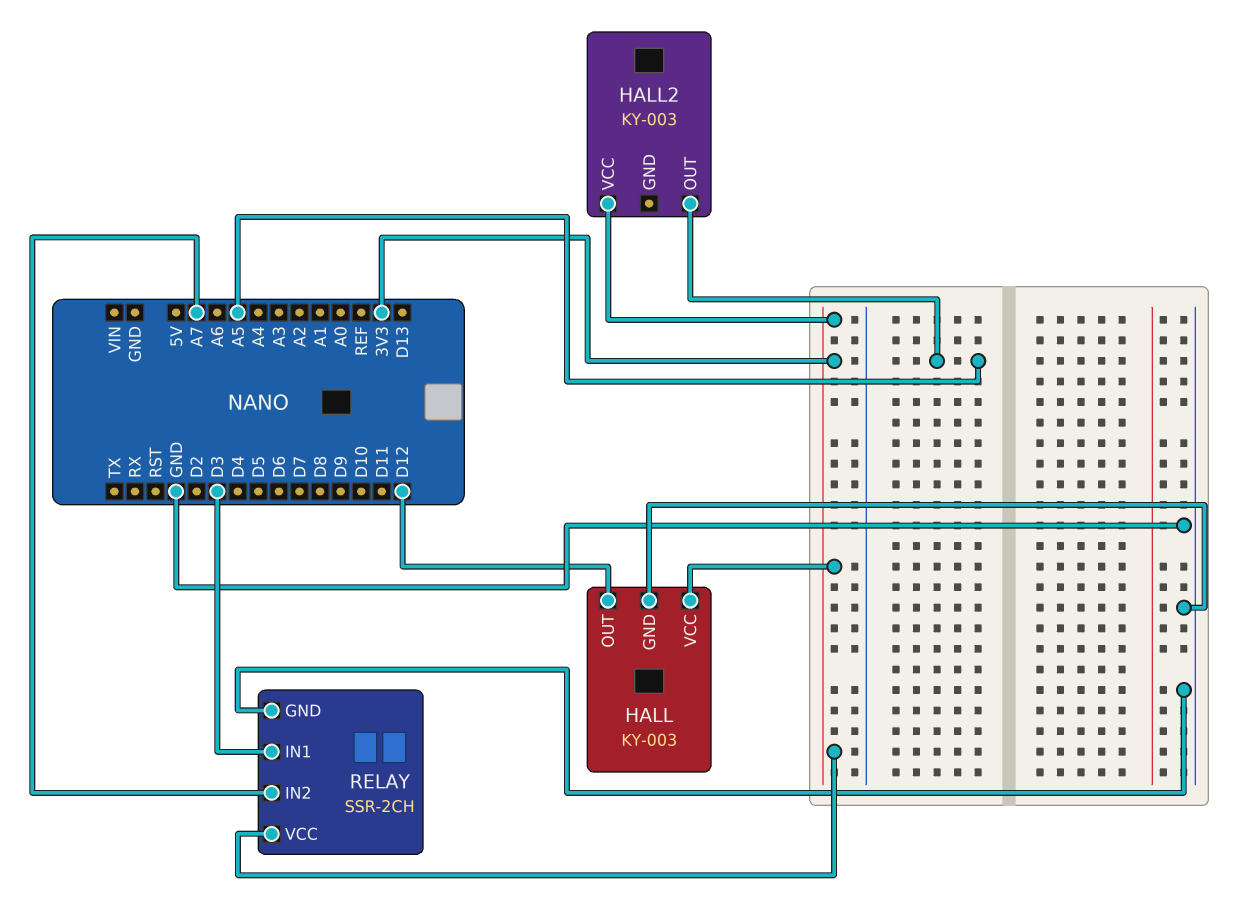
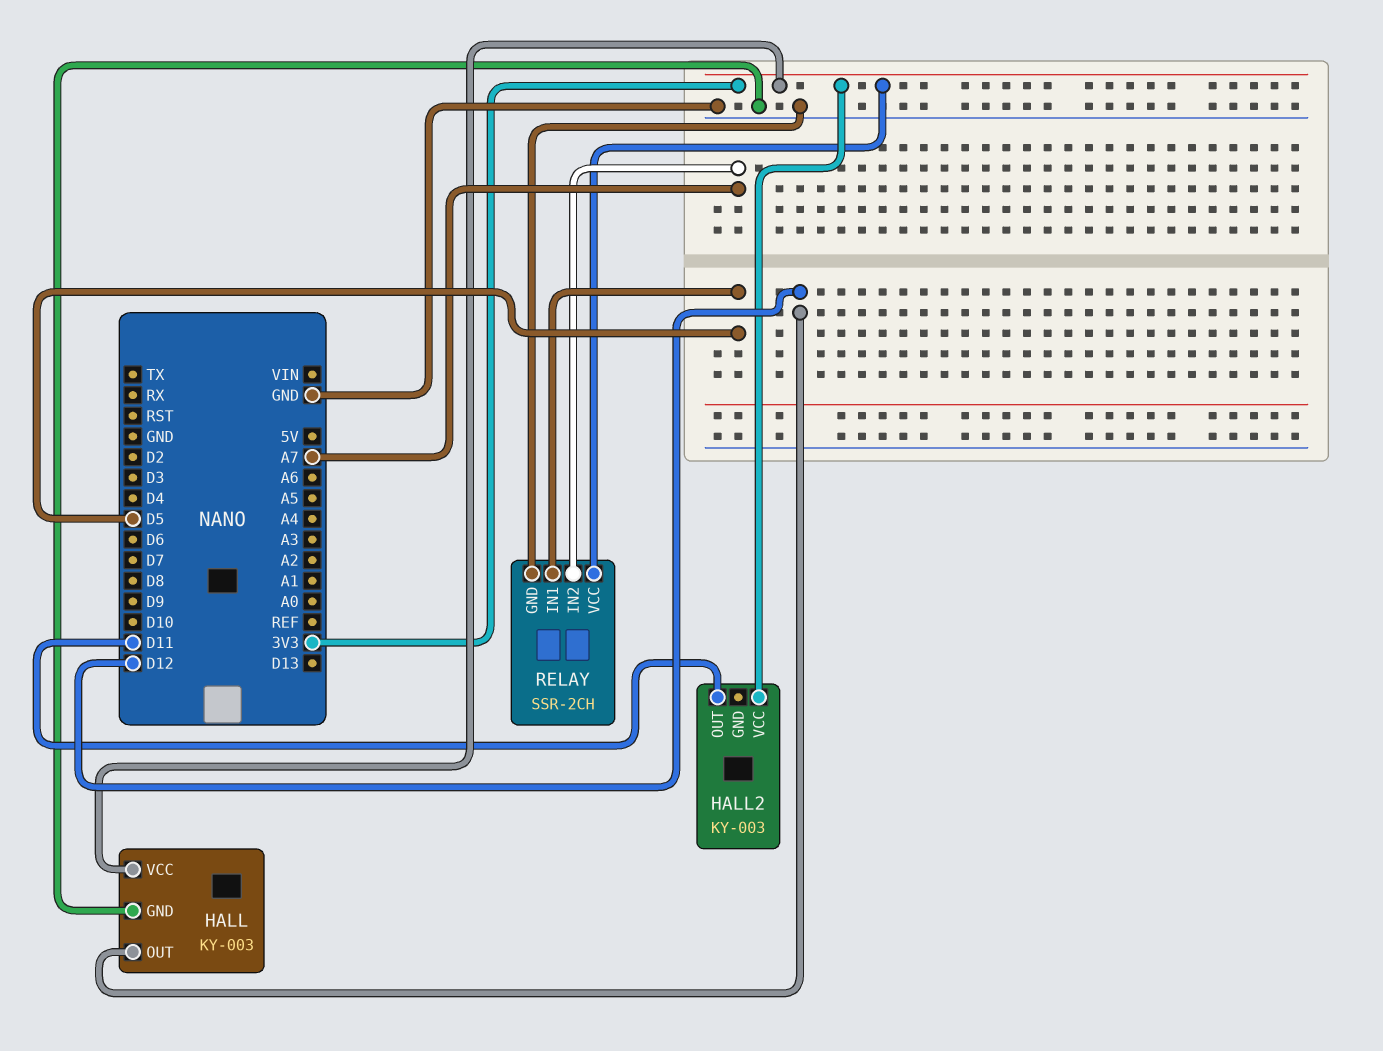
HALL2 pin OUT: A5 -> D11
RELAY pin IN1: D3 -> D5

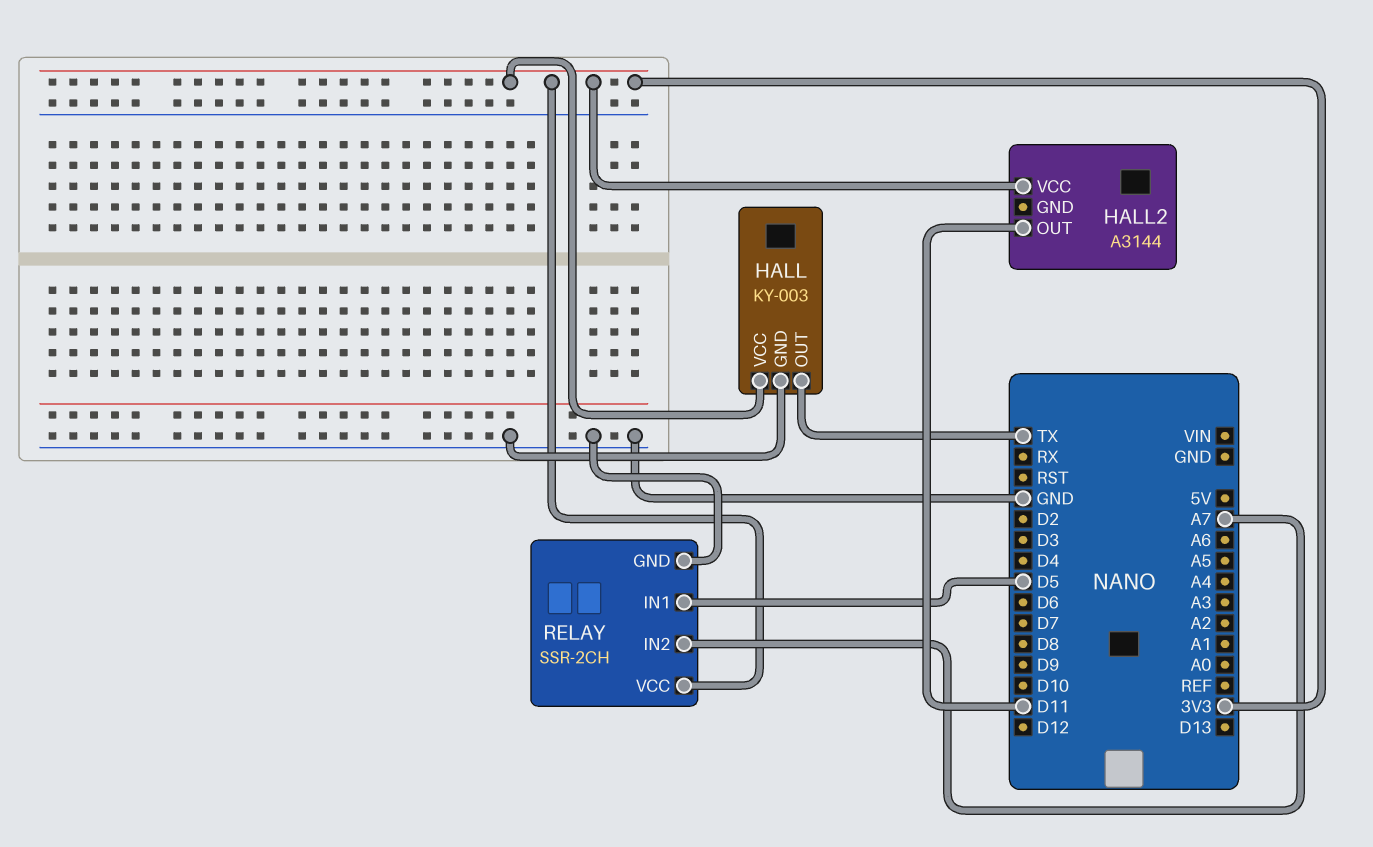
HALL pin OUT: D12 -> TX
HALL2: KY-003 -> A3144

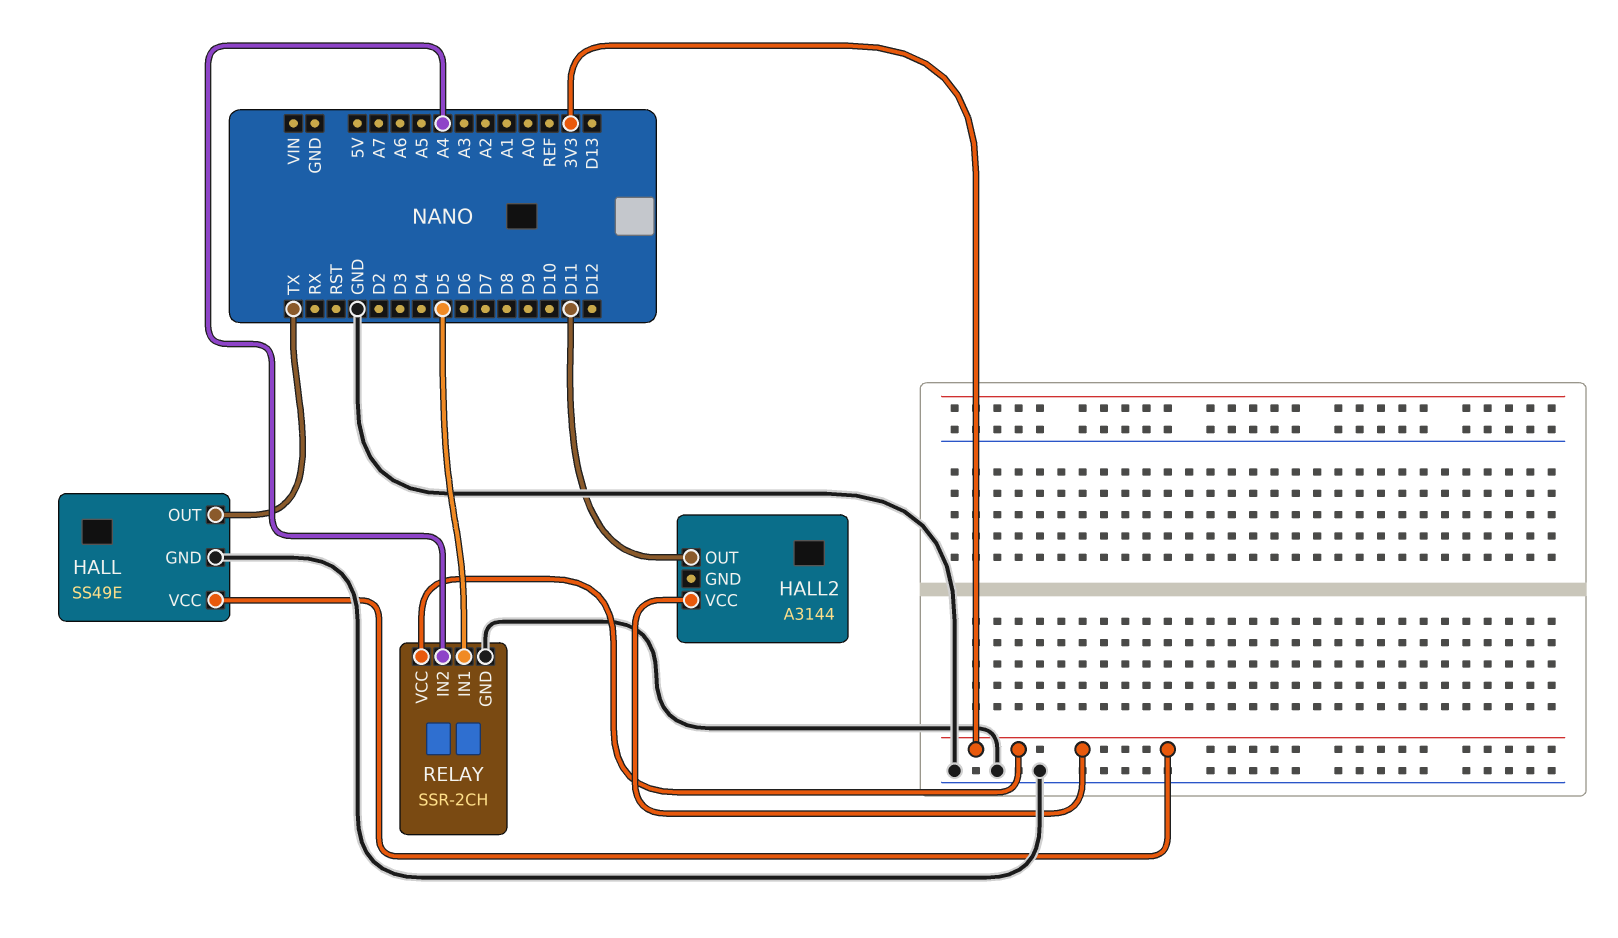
HALL: KY-003 -> SS49E
RELAY pin IN2: A7 -> A4

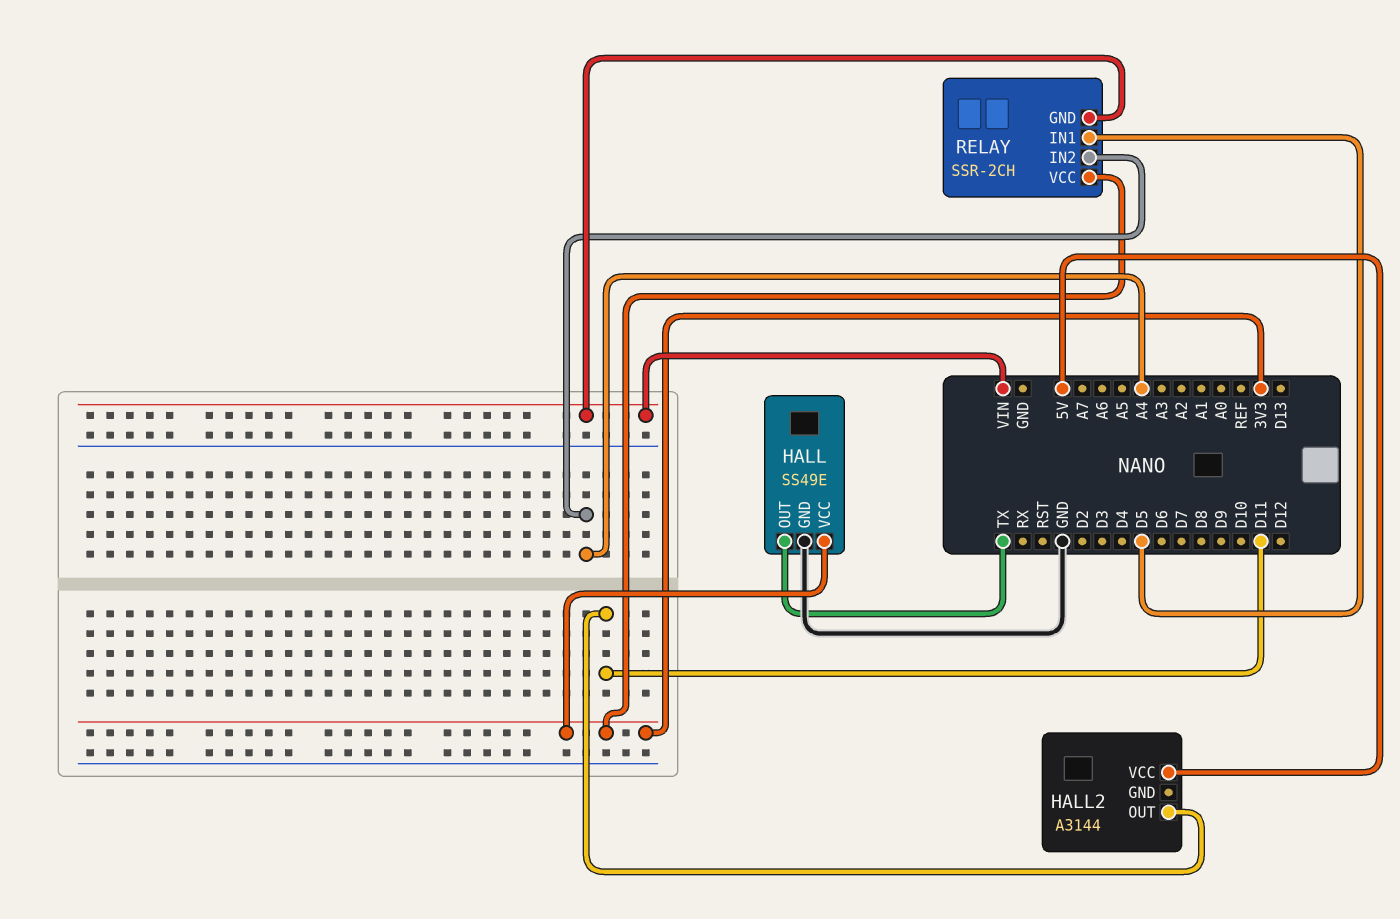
HALL2 pin VCC: 3V3 -> 5V
RELAY pin GND: GND -> VIN

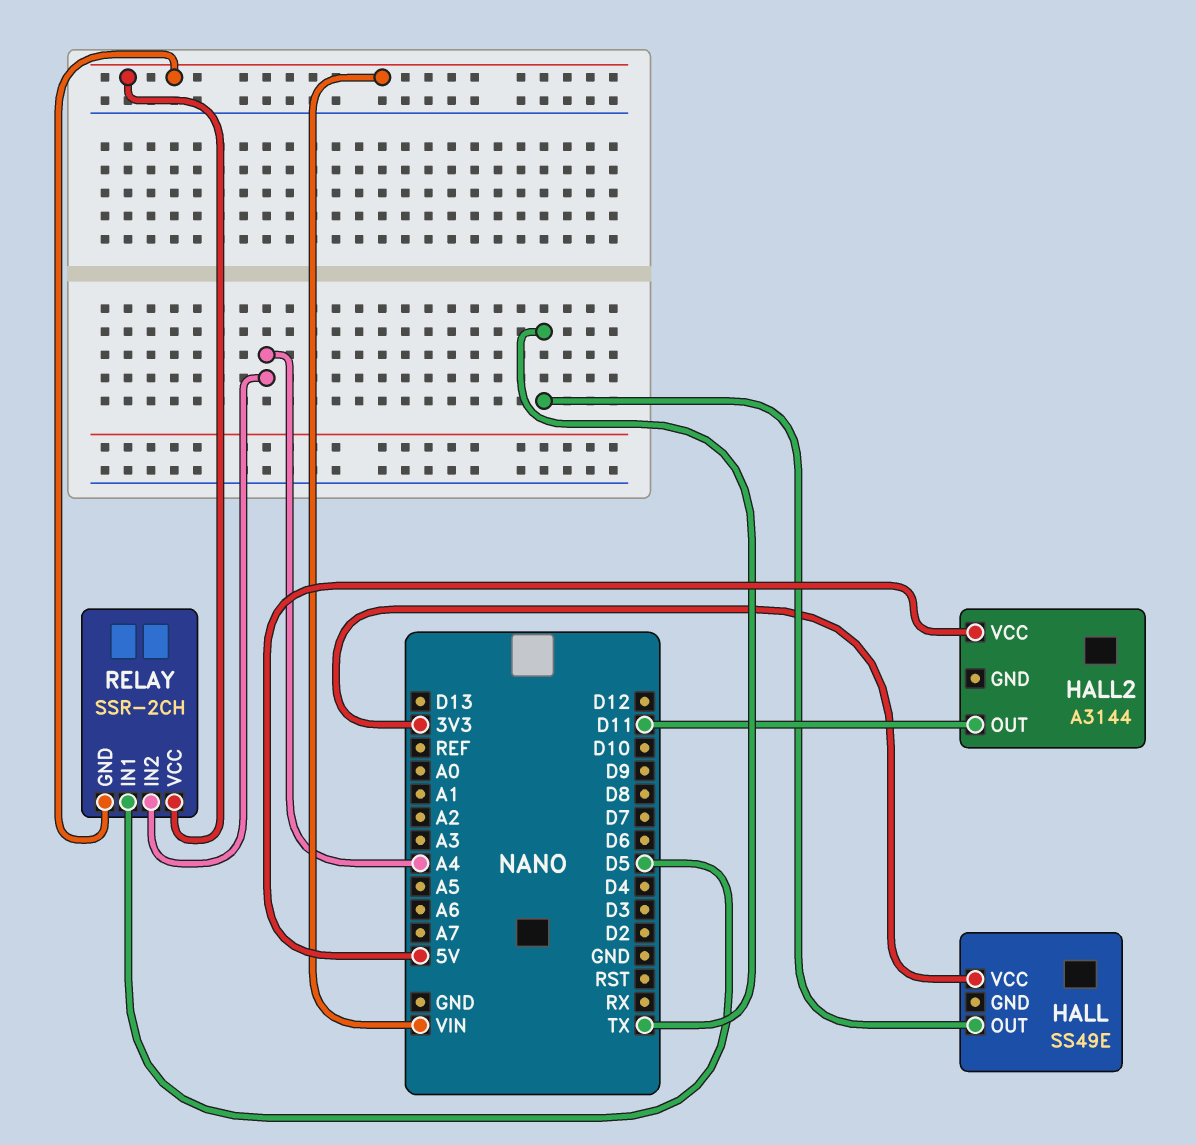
HALL pin GND: GND -> none
RELAY pin VCC: 3V3 -> VIN

